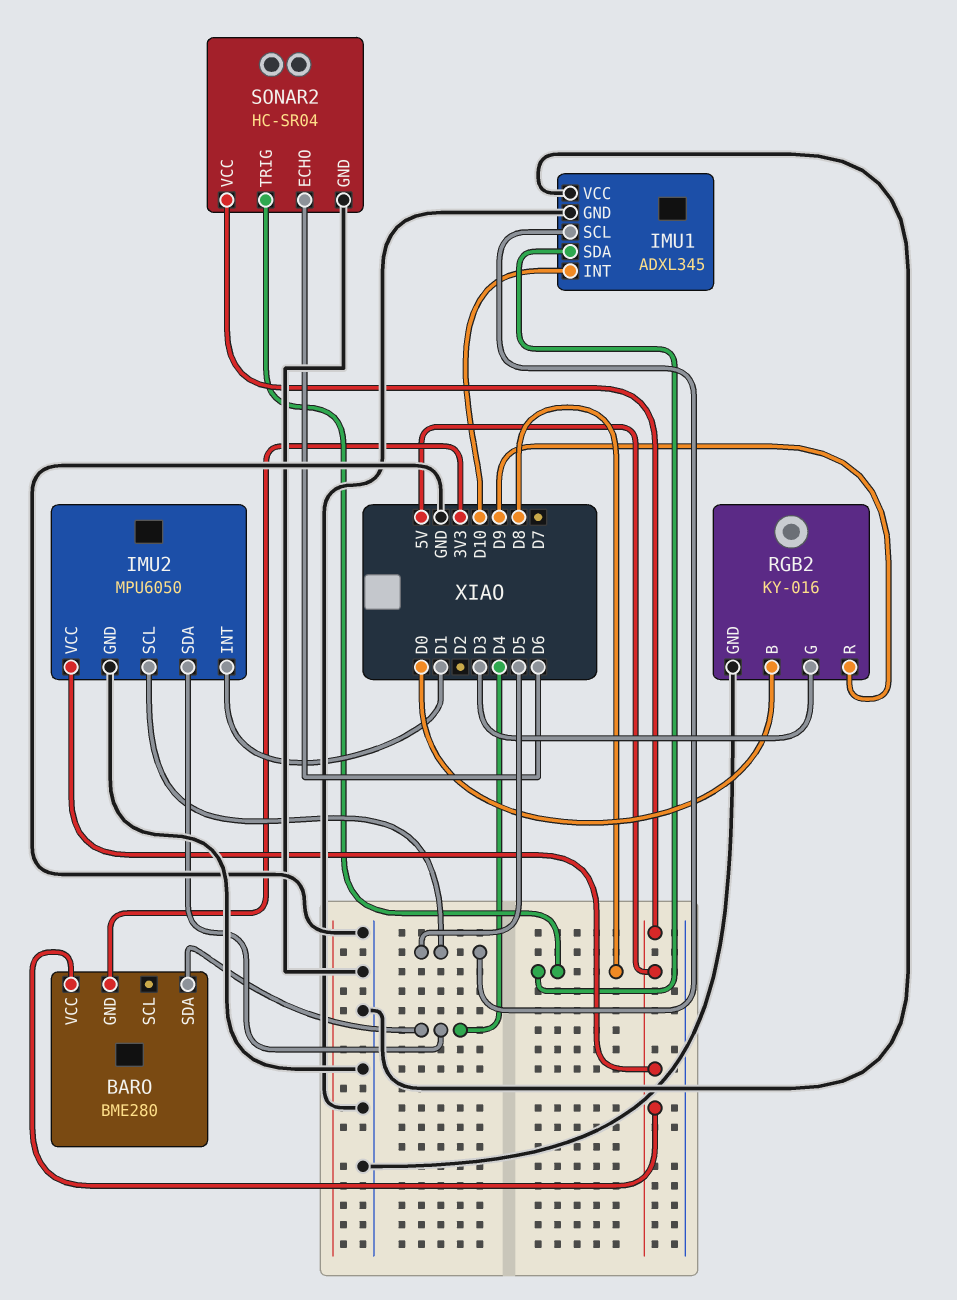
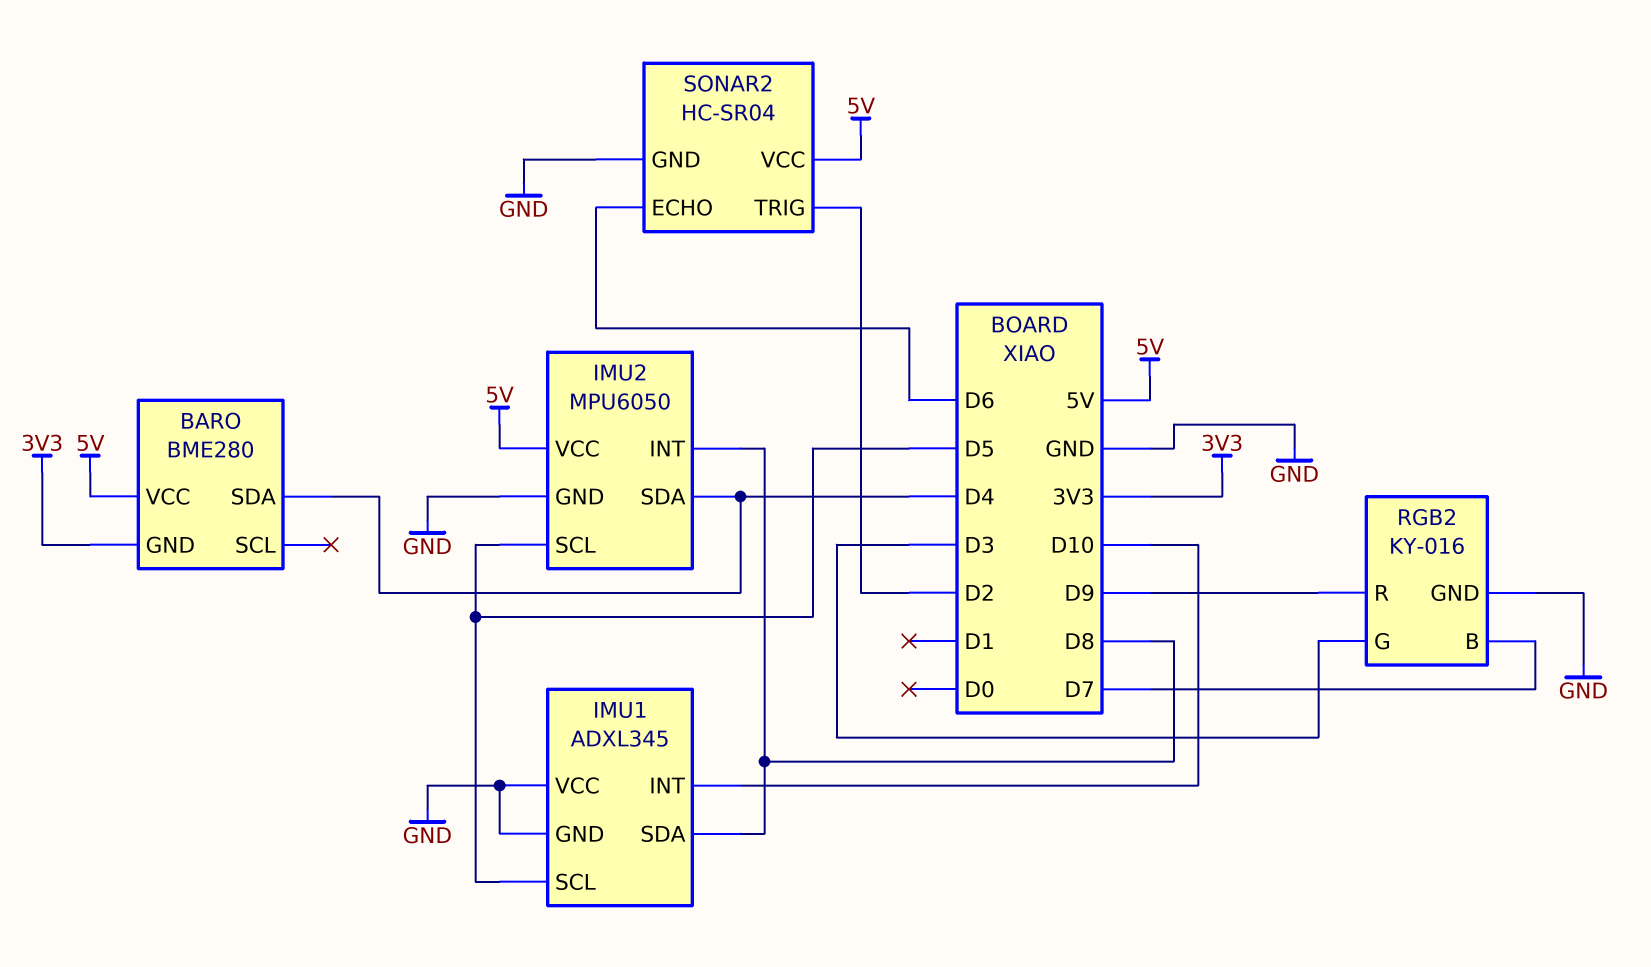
IMU2 pin INT: D1 -> D8
RGB2 pin B: D0 -> D7
SONAR2 pin TRIG: D8 -> D2

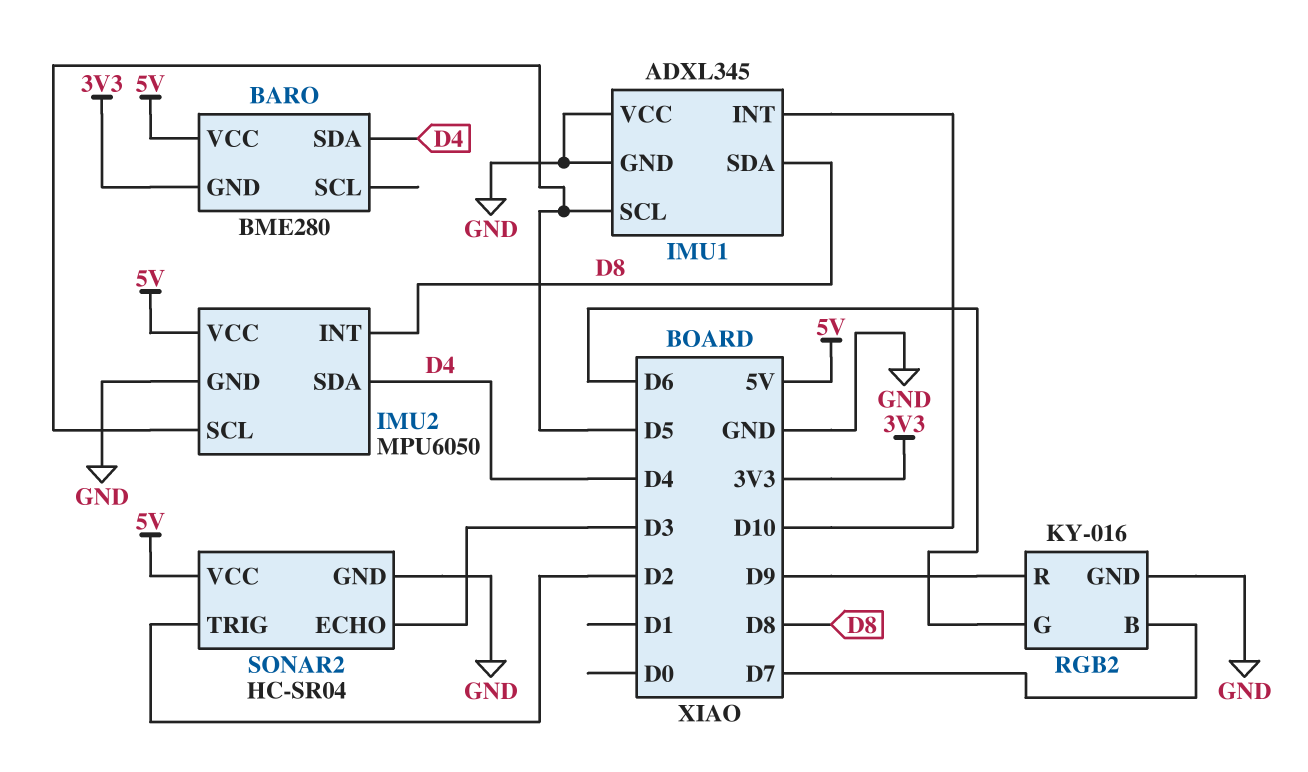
RGB2 pin G: D3 -> D6
SONAR2 pin ECHO: D6 -> D3

